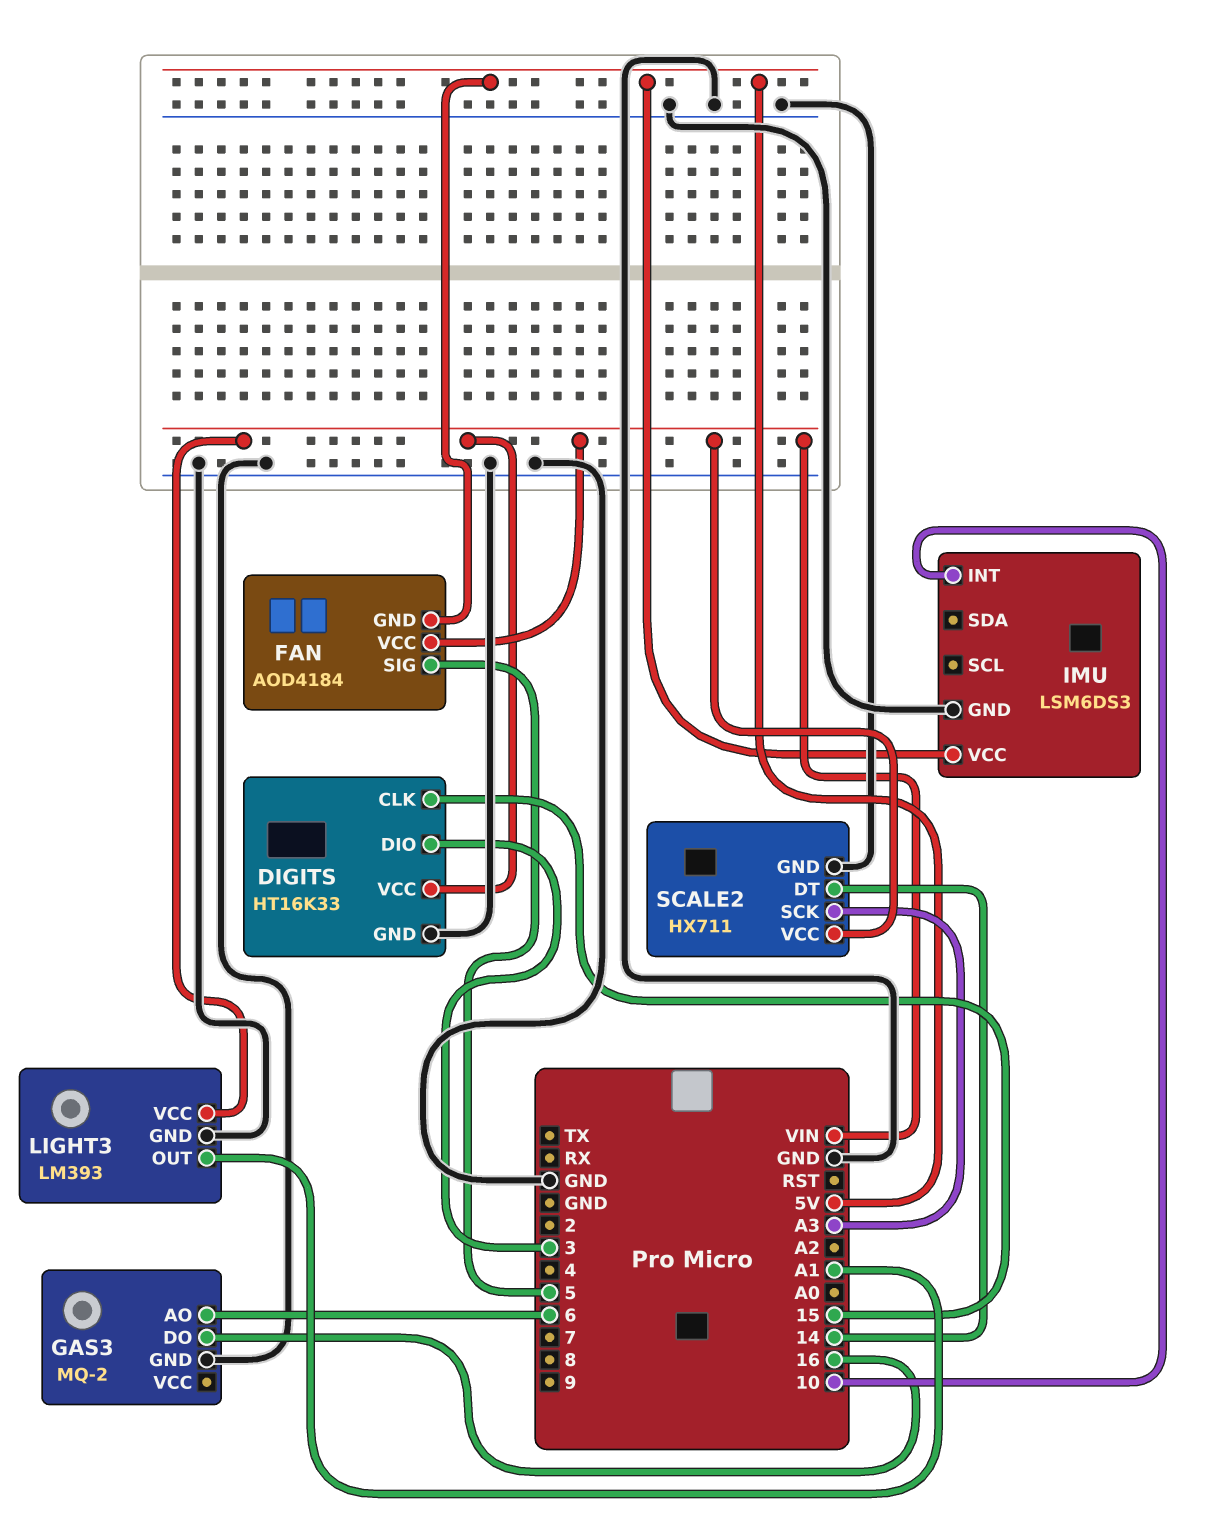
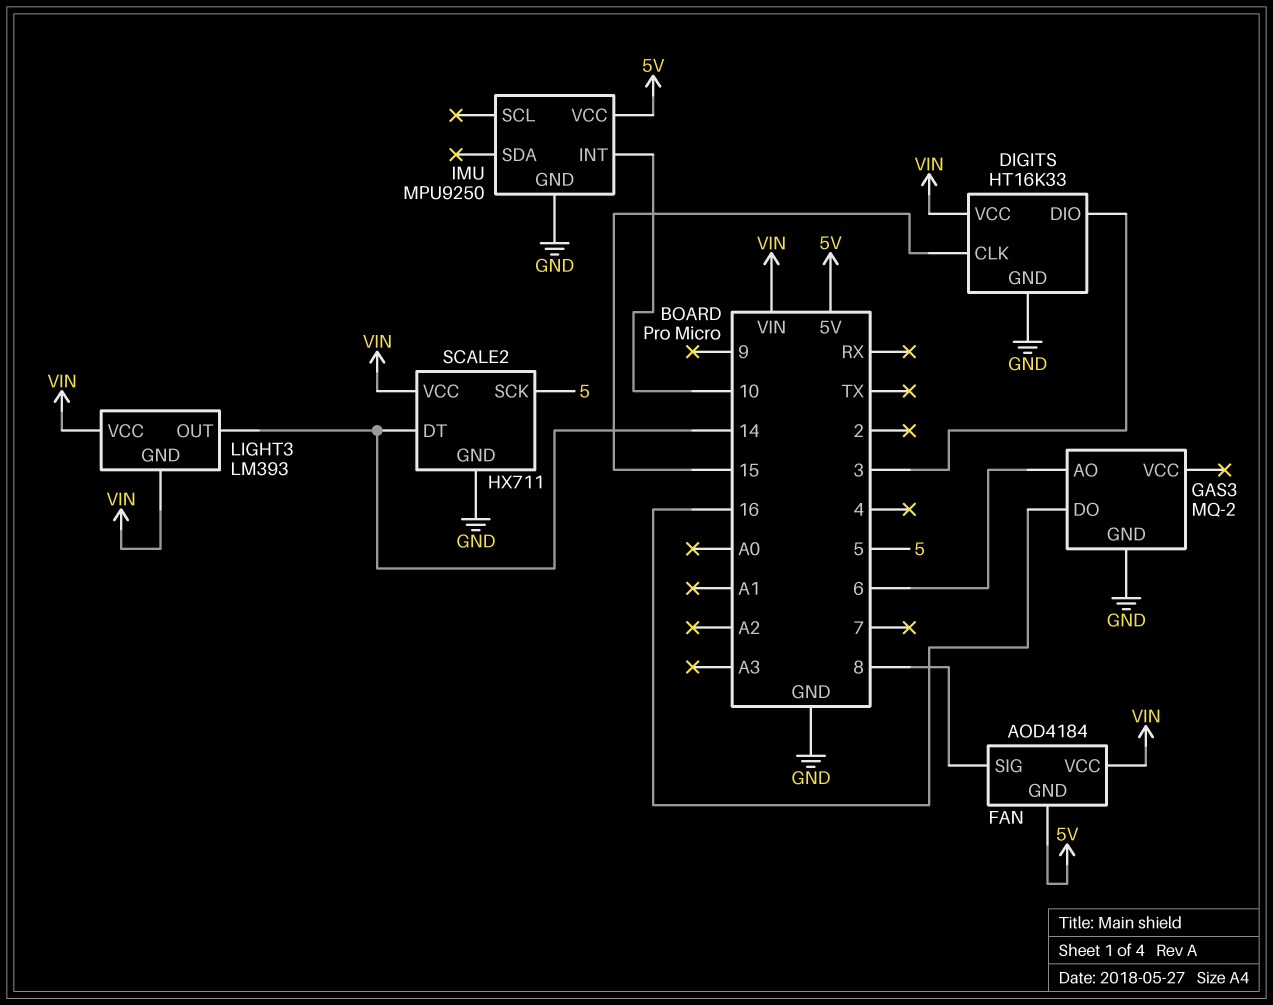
FAN pin SIG: 5 -> 8
IMU: LSM6DS3 -> MPU9250
LIGHT3 pin GND: GND -> VIN
LIGHT3 pin OUT: A1 -> 14
SCALE2 pin SCK: A3 -> 5

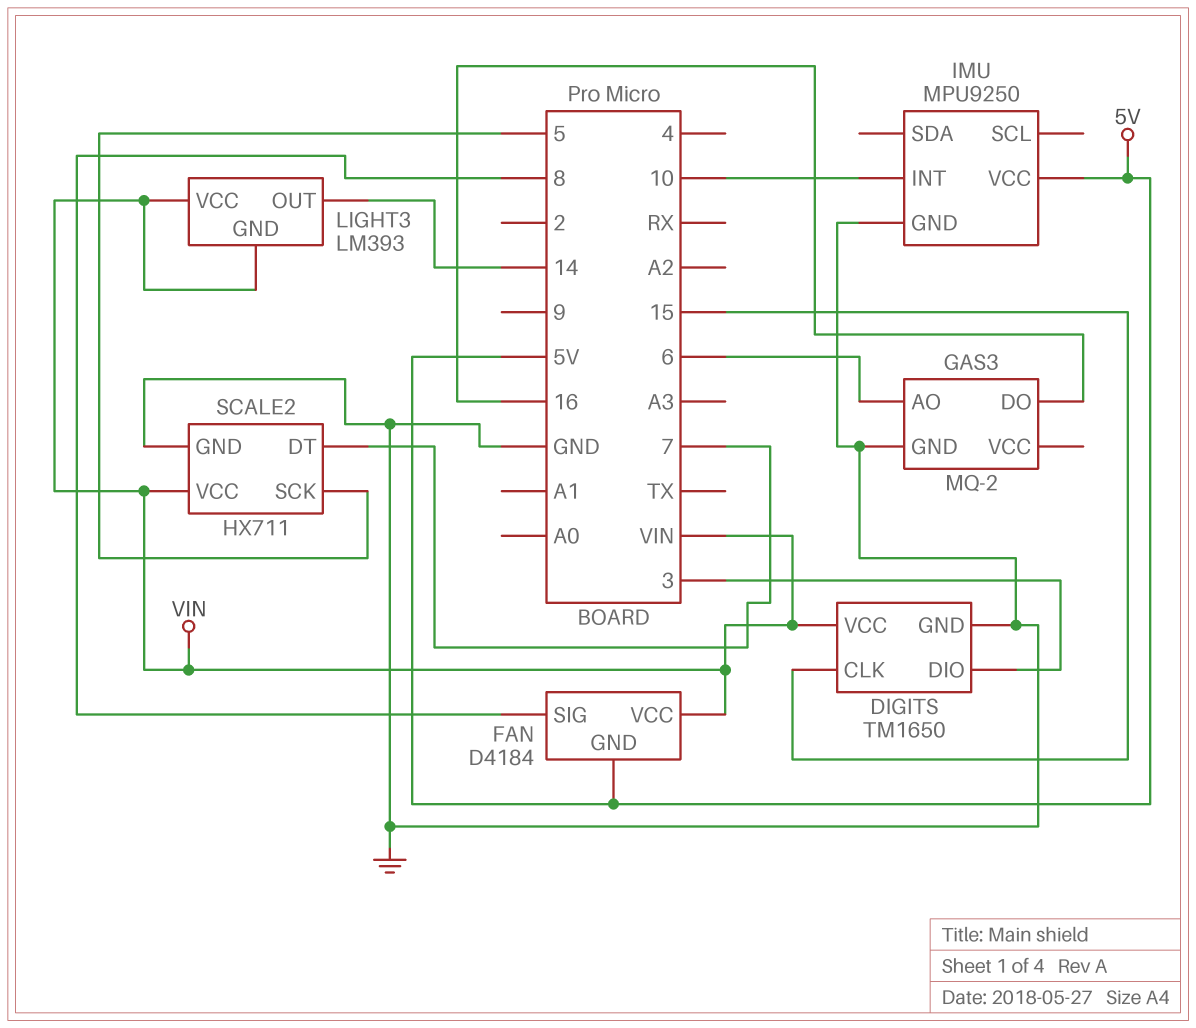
DIGITS: HT16K33 -> TM1650
FAN: AOD4184 -> D4184
SCALE2 pin DT: 14 -> 7

